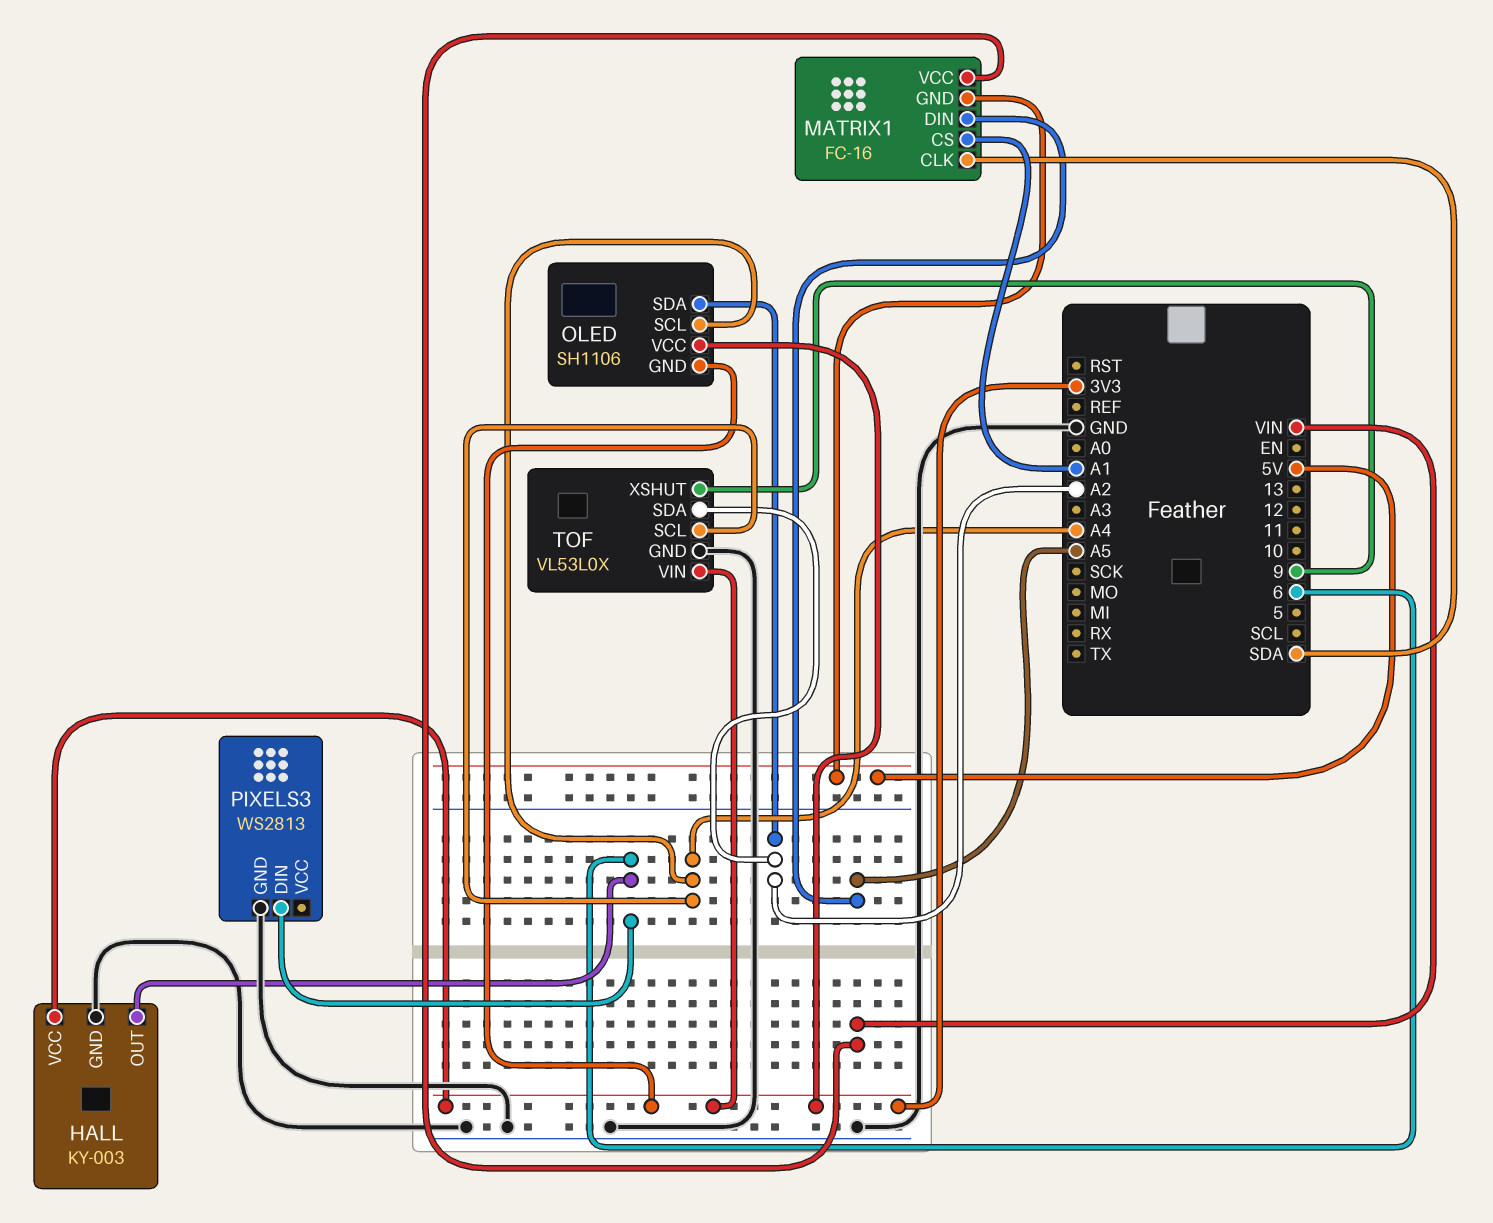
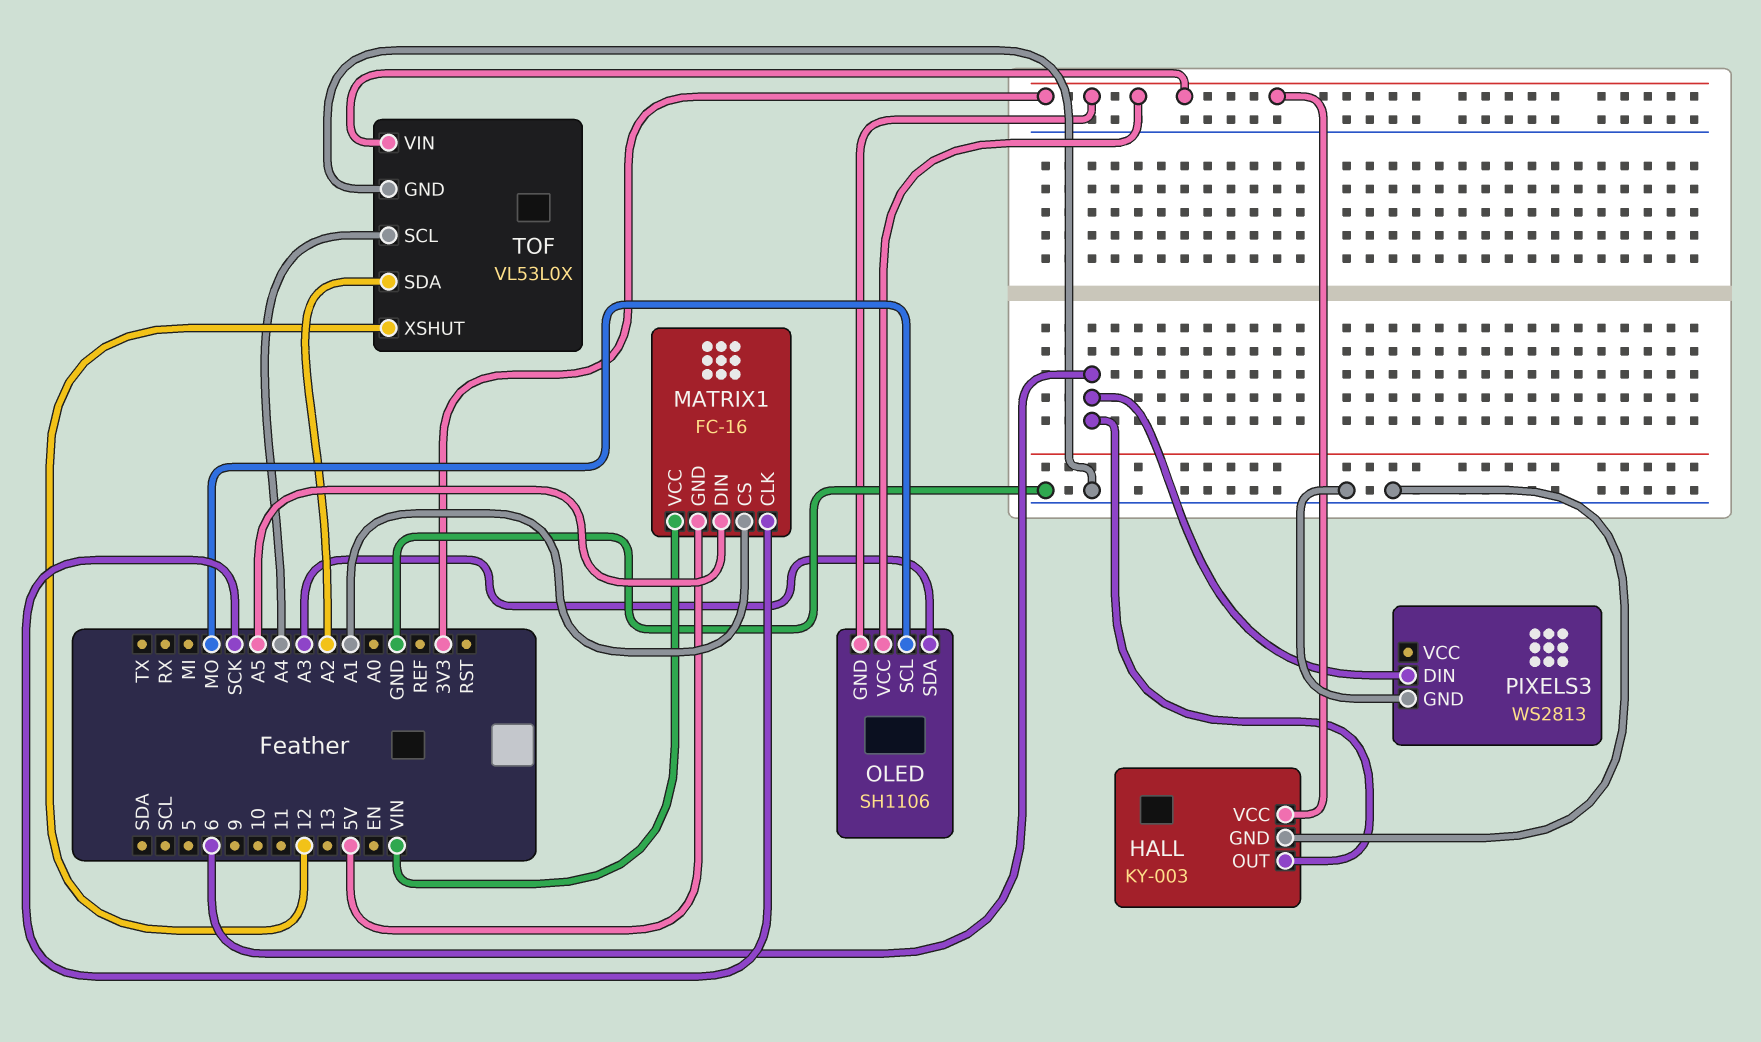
MATRIX1 pin CLK: SDA -> SCK
OLED pin SCL: A4 -> MO
OLED pin SDA: A2 -> A3
TOF pin XSHUT: 9 -> 12

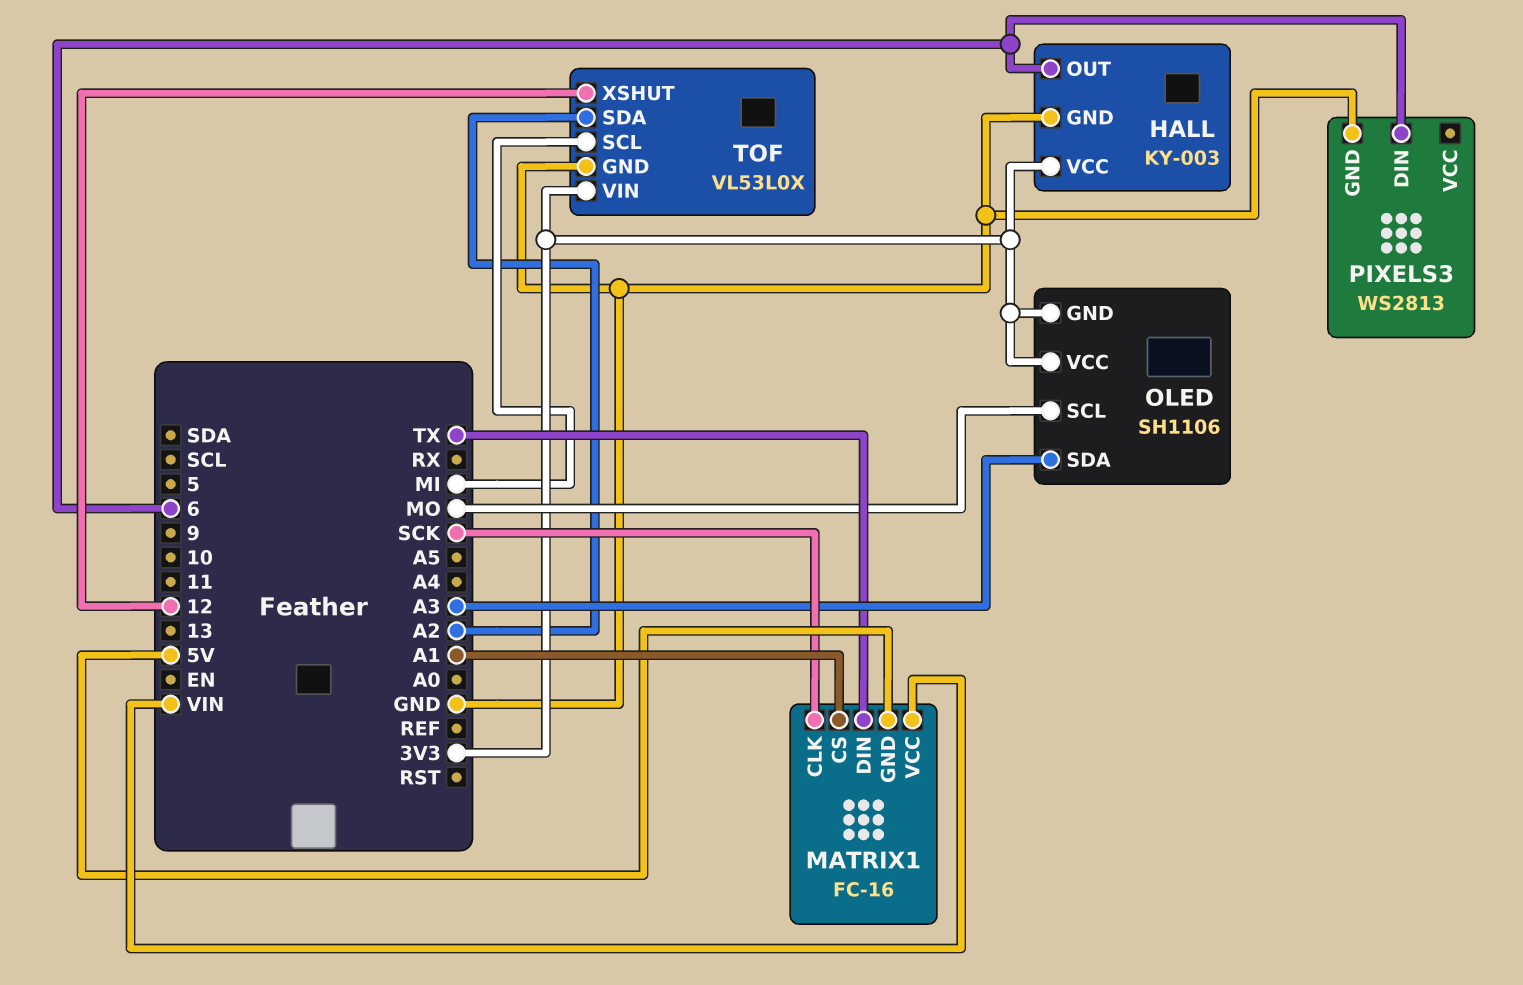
MATRIX1 pin DIN: A5 -> TX
TOF pin SCL: A4 -> MI

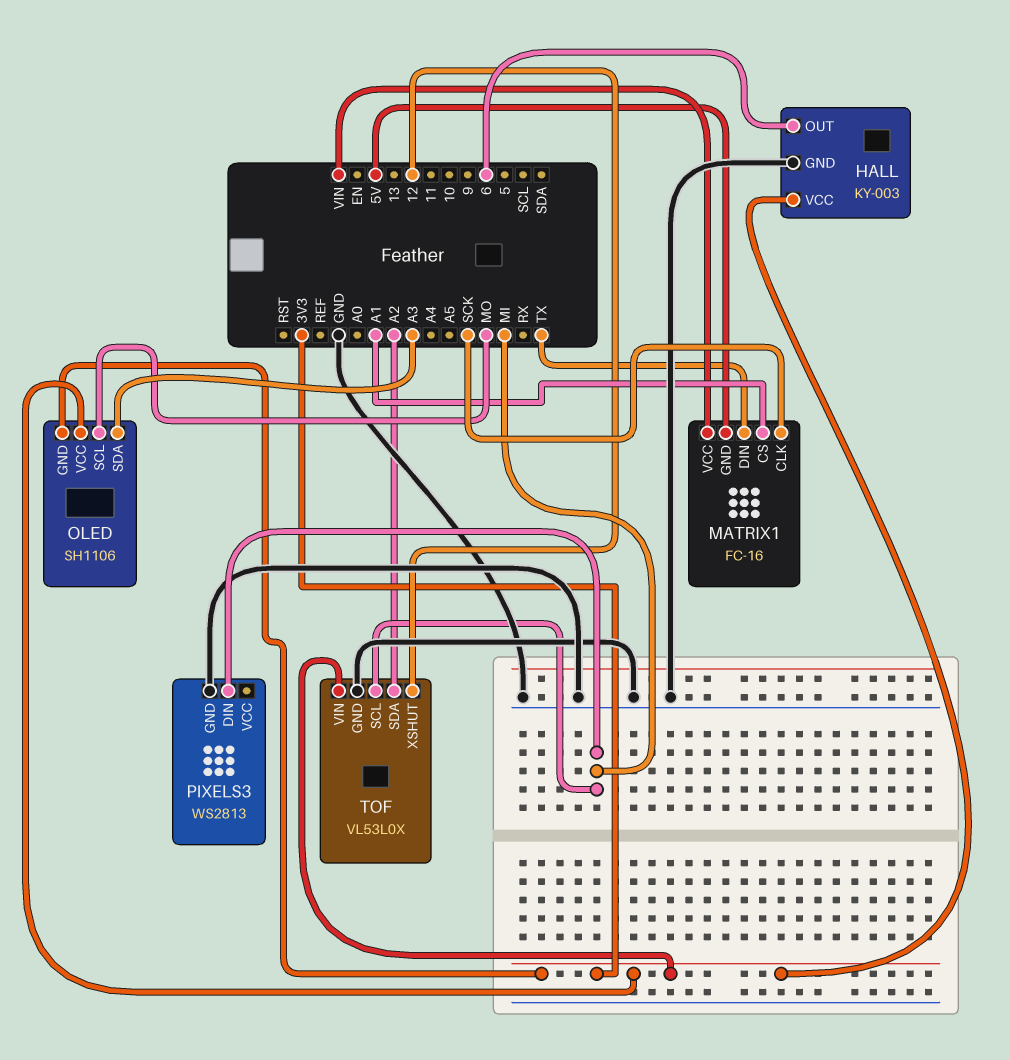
PIXELS3 pin DIN: 6 -> MI

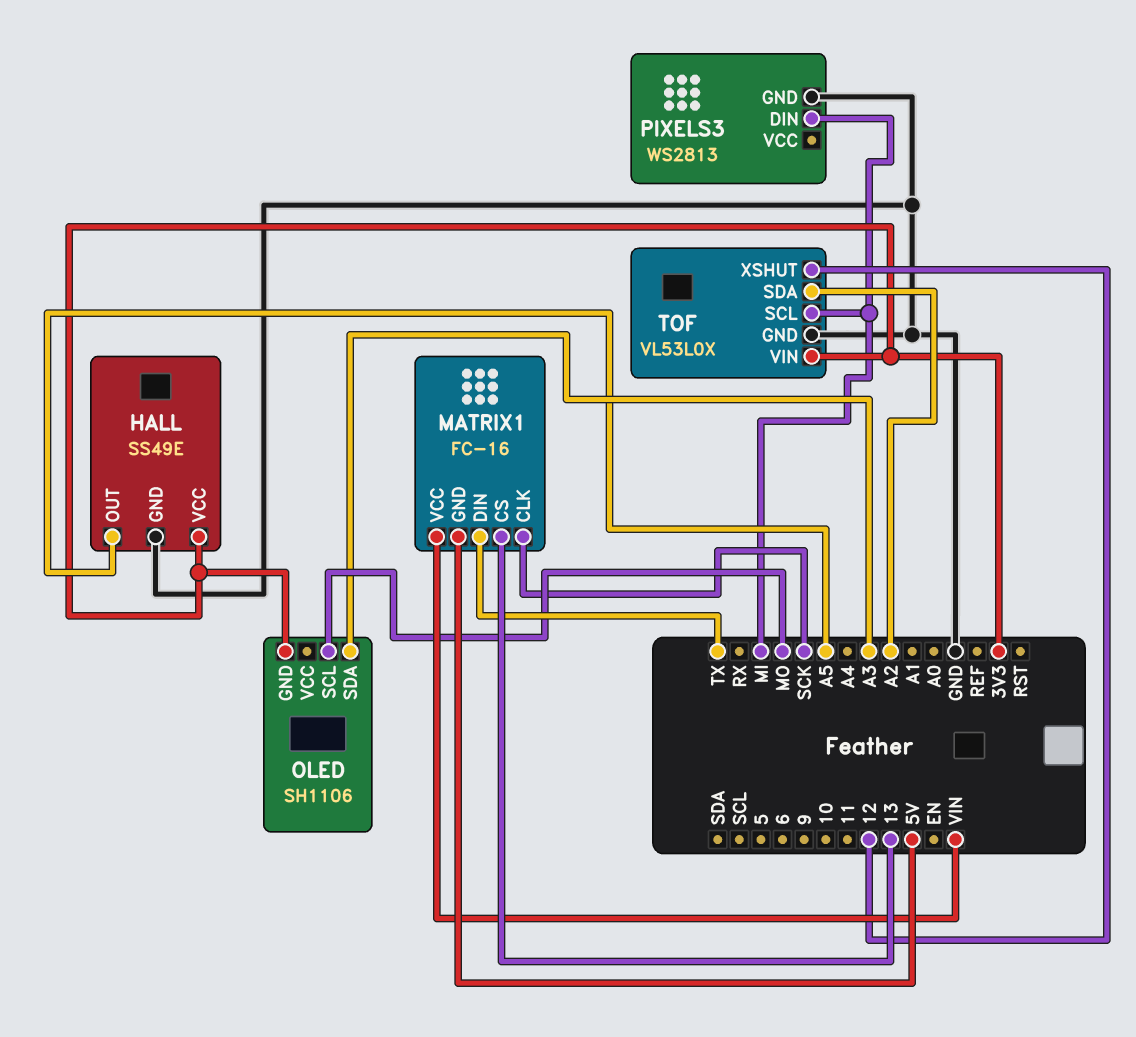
HALL: KY-003 -> SS49E
HALL pin OUT: 6 -> A5
MATRIX1 pin CS: A1 -> 13
OLED pin VCC: 3V3 -> none

